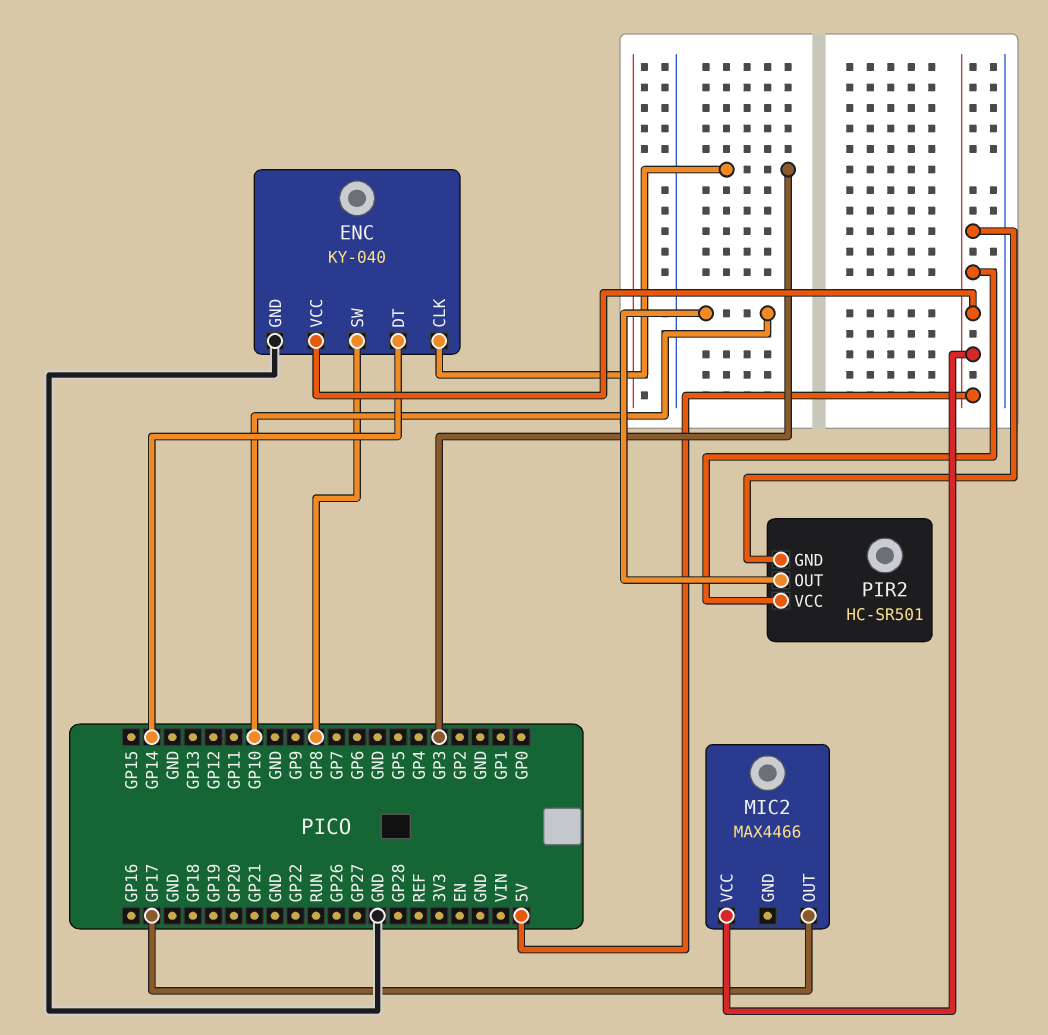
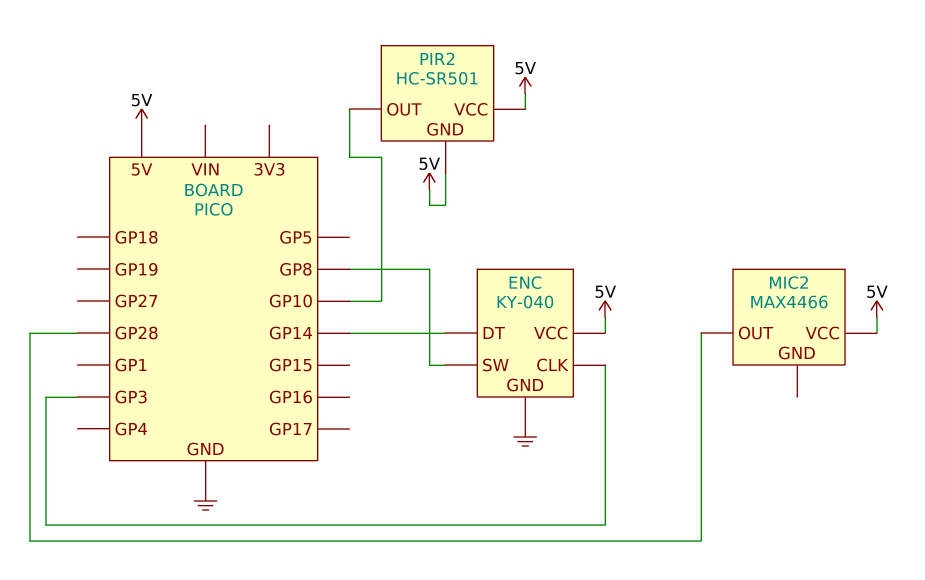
MIC2 pin OUT: GP17 -> GP28

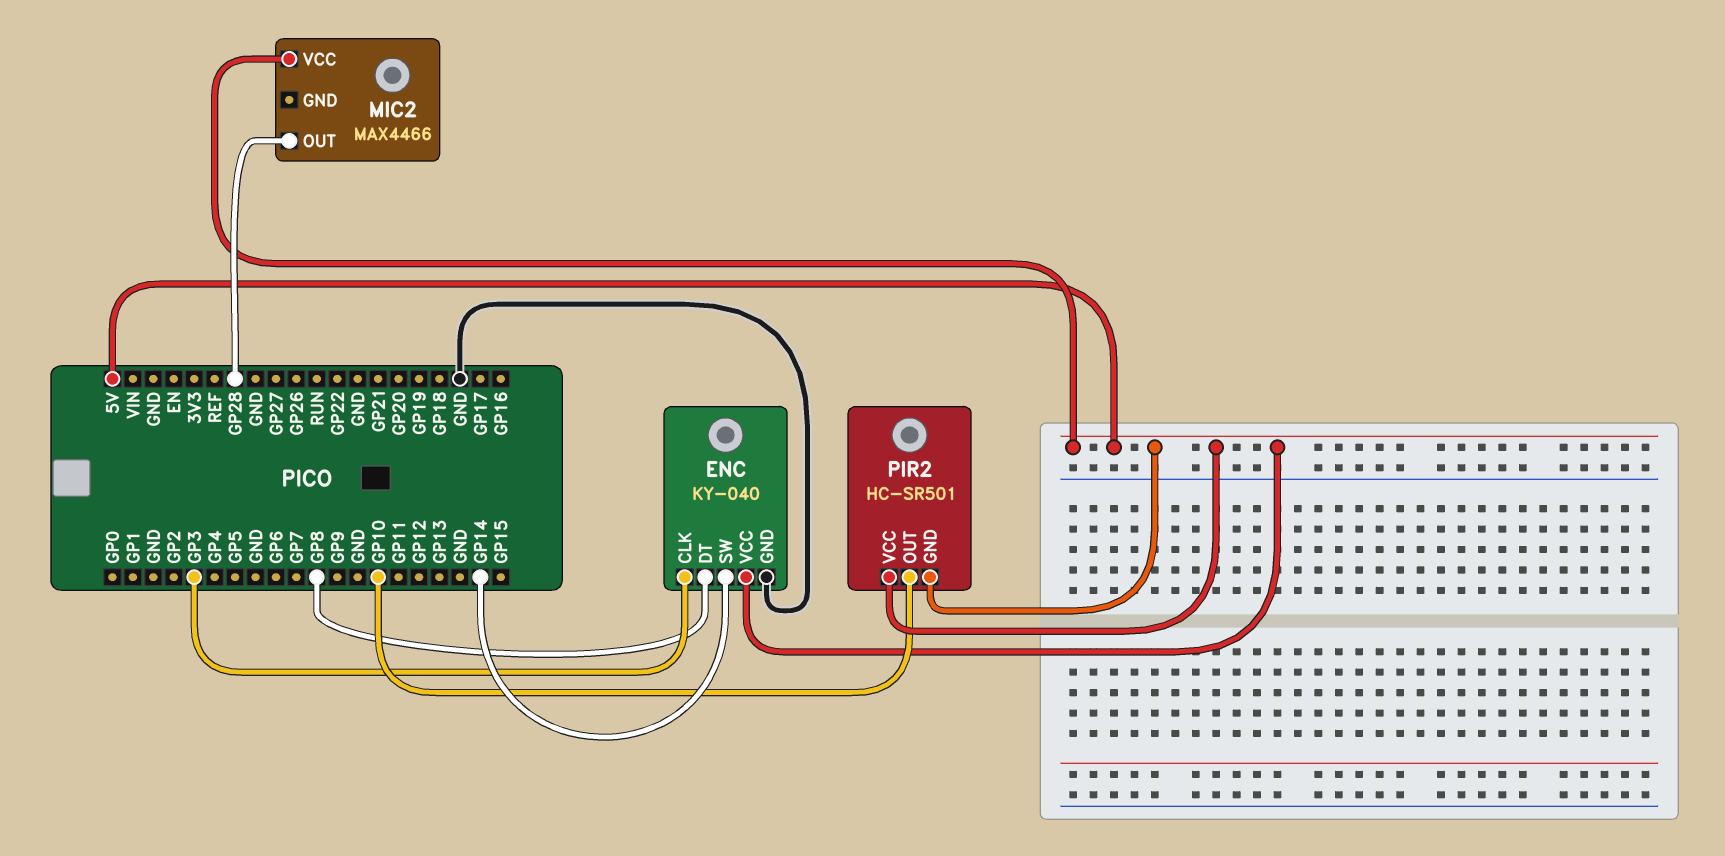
ENC pin DT: GP14 -> GP8
ENC pin SW: GP8 -> GP14

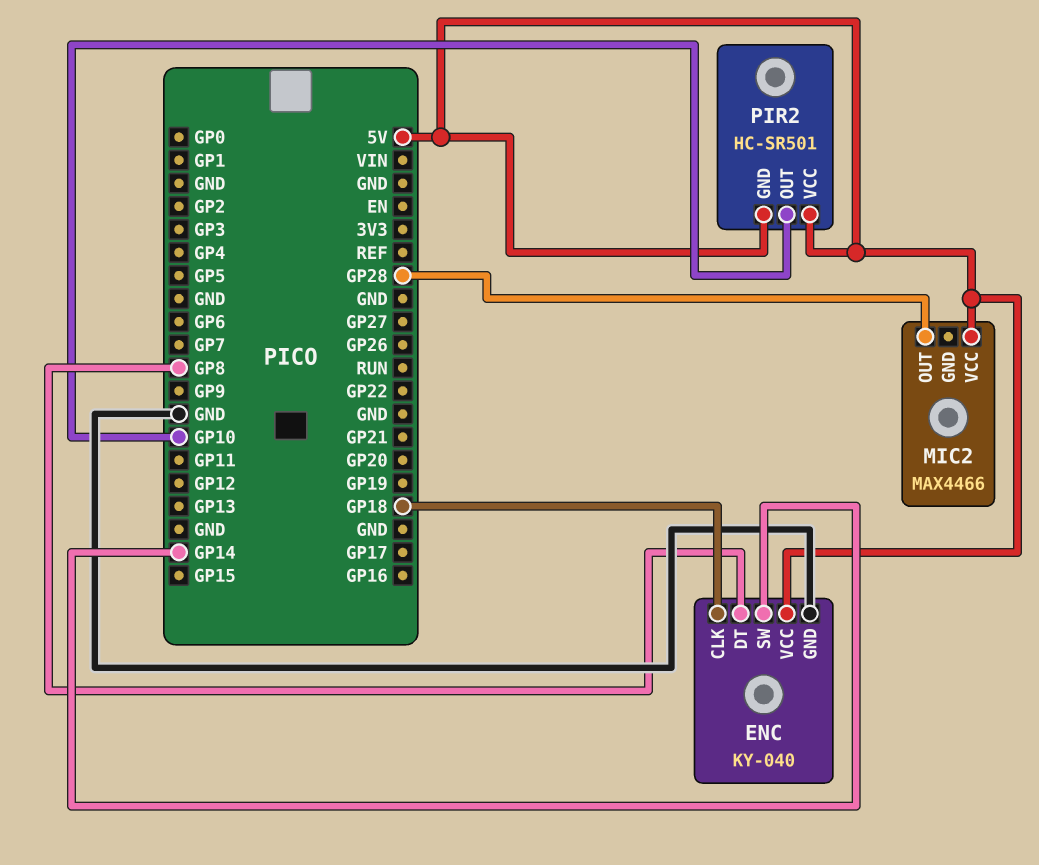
ENC pin CLK: GP3 -> GP18

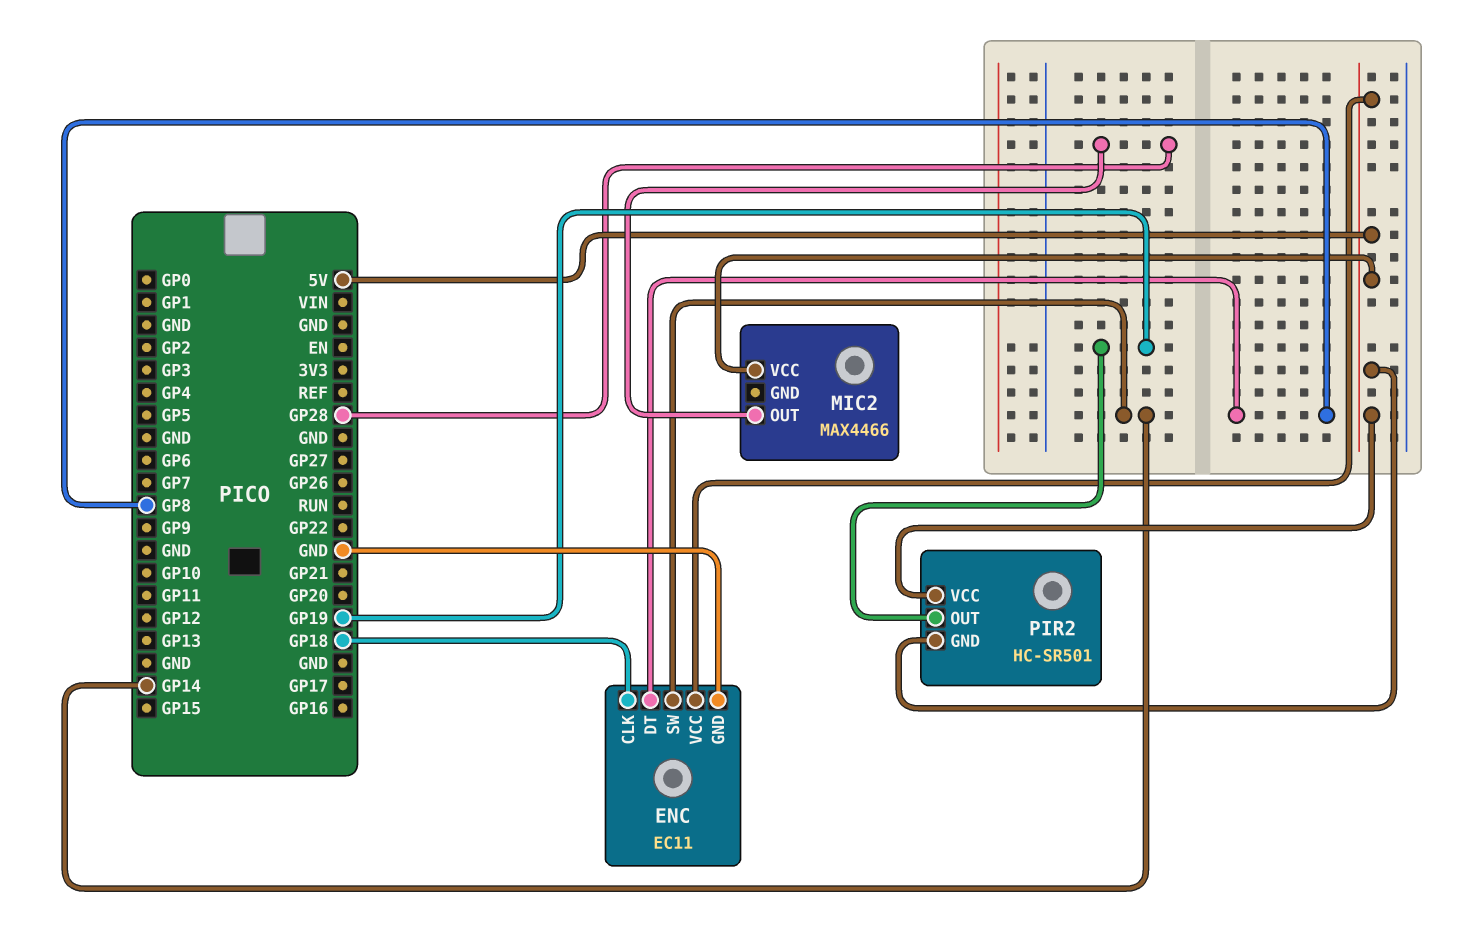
ENC: KY-040 -> EC11
PIR2 pin OUT: GP10 -> GP19

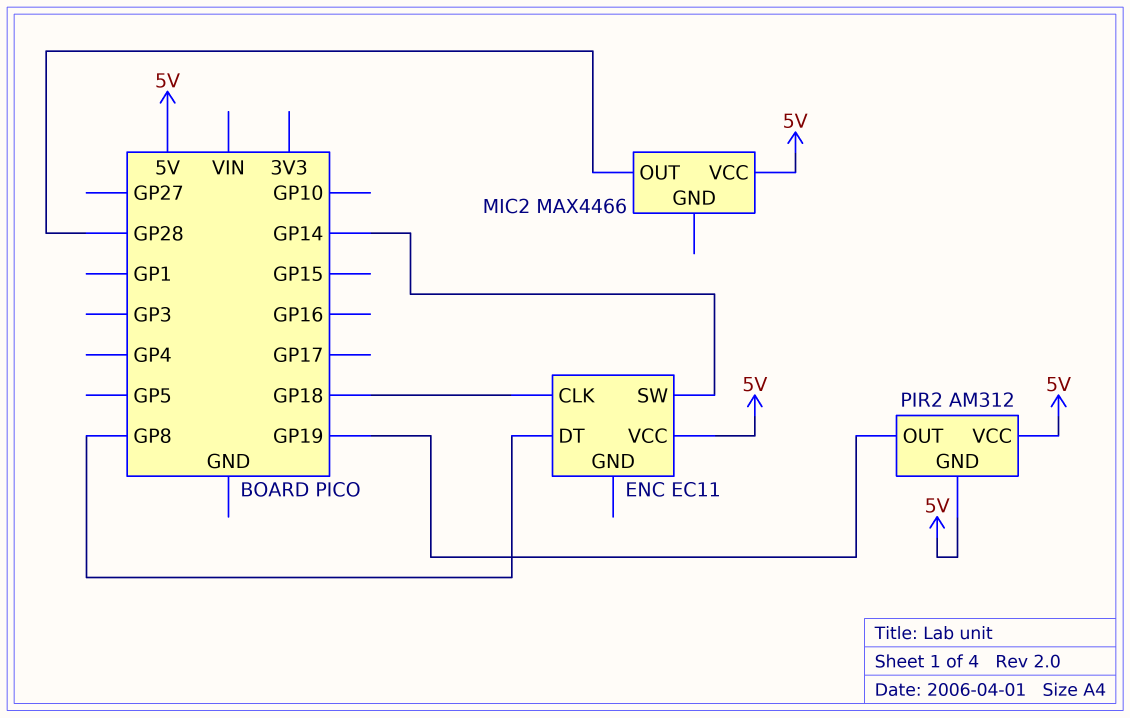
ENC pin GND: GND -> none
PIR2: HC-SR501 -> AM312

